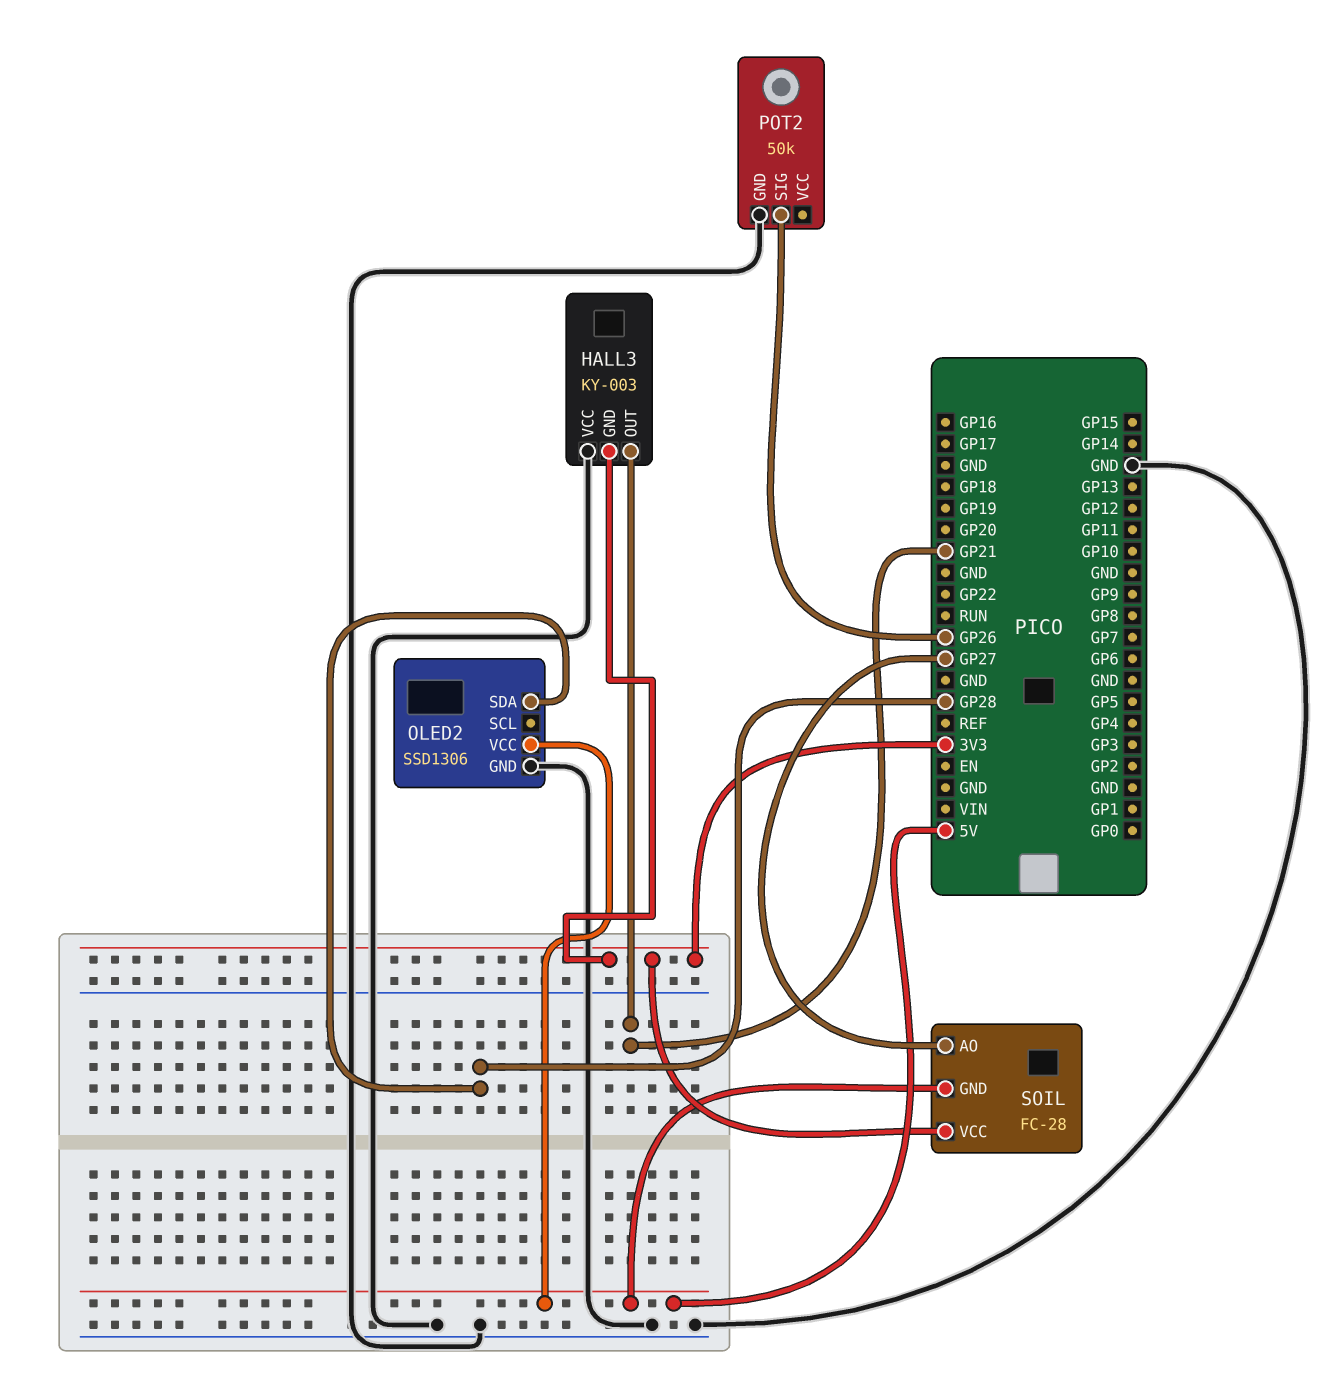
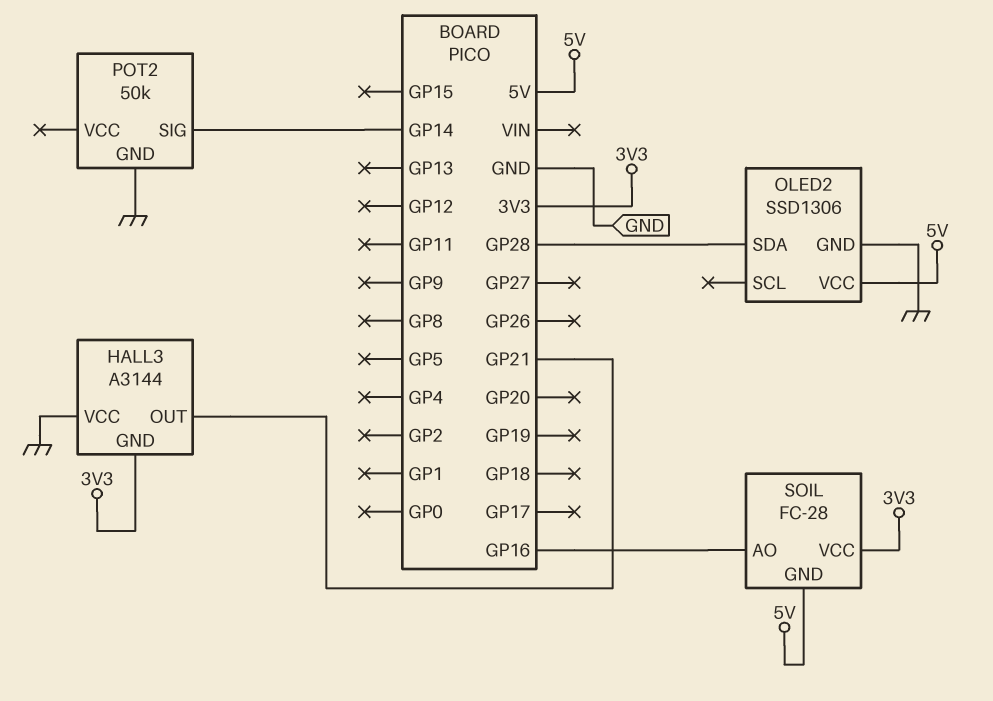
HALL3: KY-003 -> A3144
POT2 pin SIG: GP26 -> GP14
SOIL pin AO: GP27 -> GP16

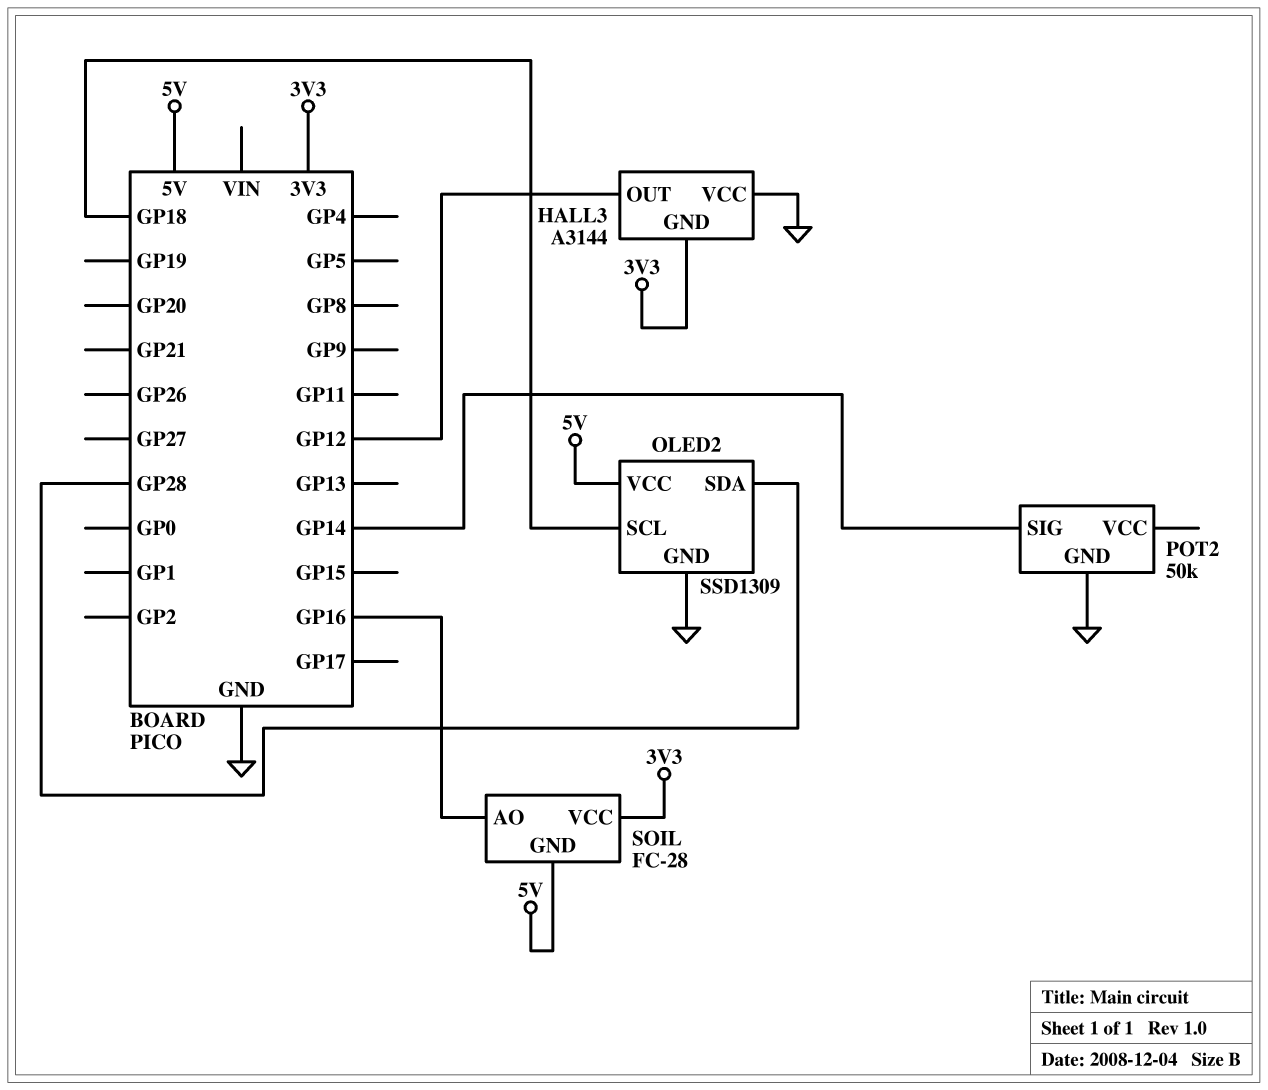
HALL3 pin OUT: GP21 -> GP12
OLED2: SSD1306 -> SSD1309
OLED2 pin SCL: none -> GP18

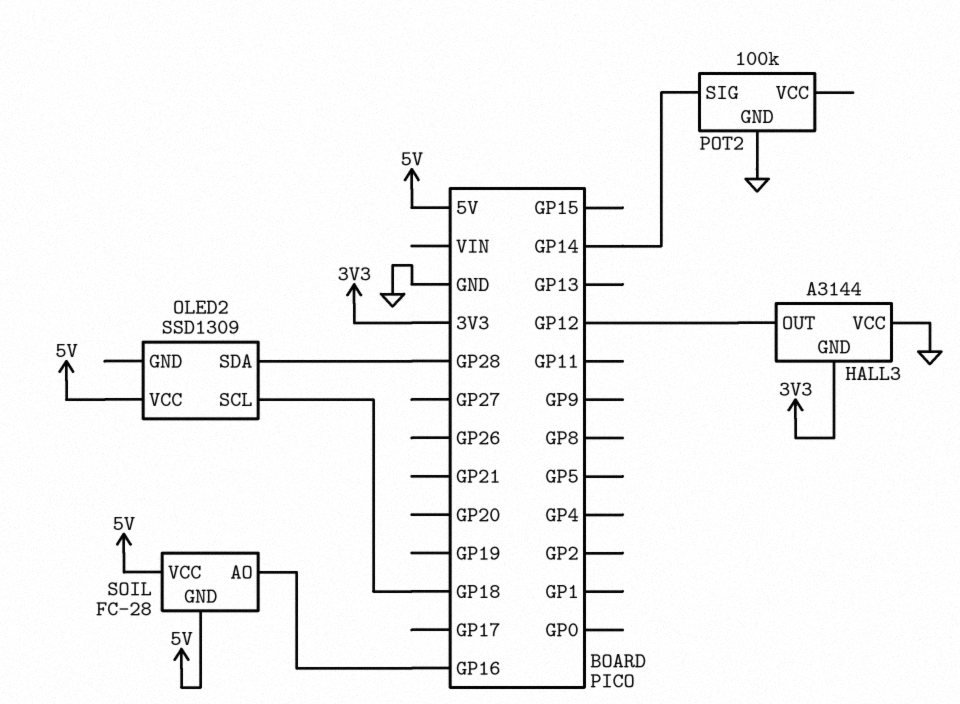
OLED2 pin GND: GND -> none
POT2: 50k -> 100k
SOIL pin VCC: 3V3 -> 5V

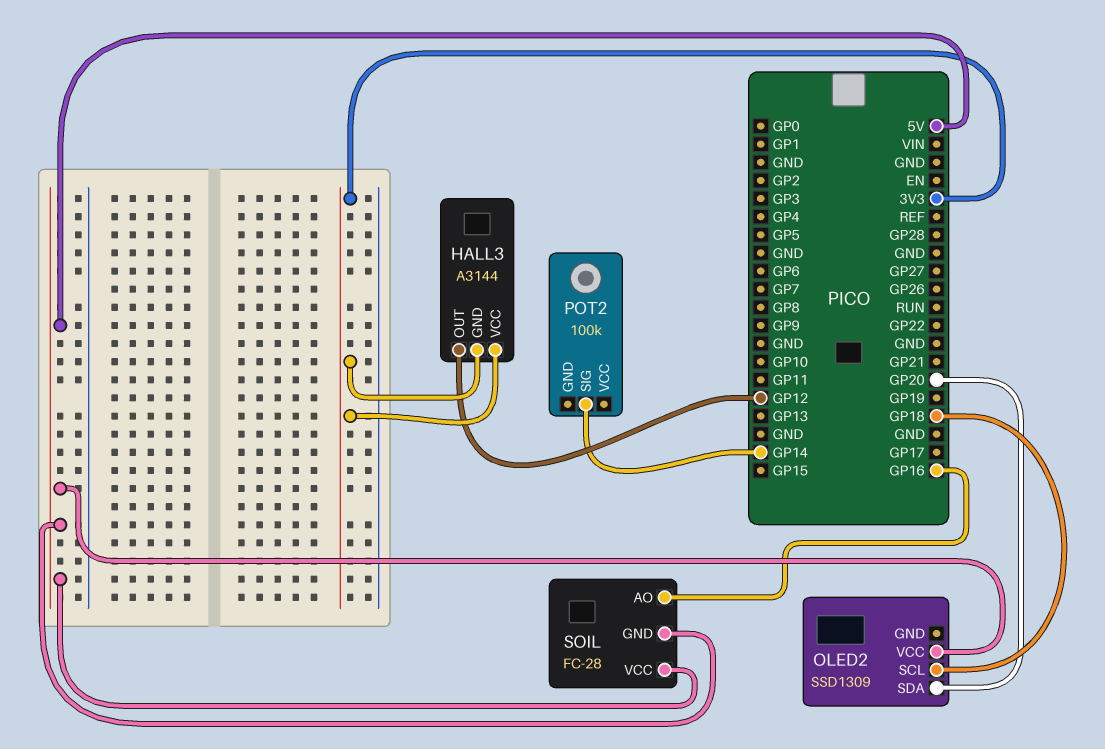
HALL3 pin VCC: GND -> 3V3
OLED2 pin SDA: GP28 -> GP20
POT2 pin GND: GND -> none

